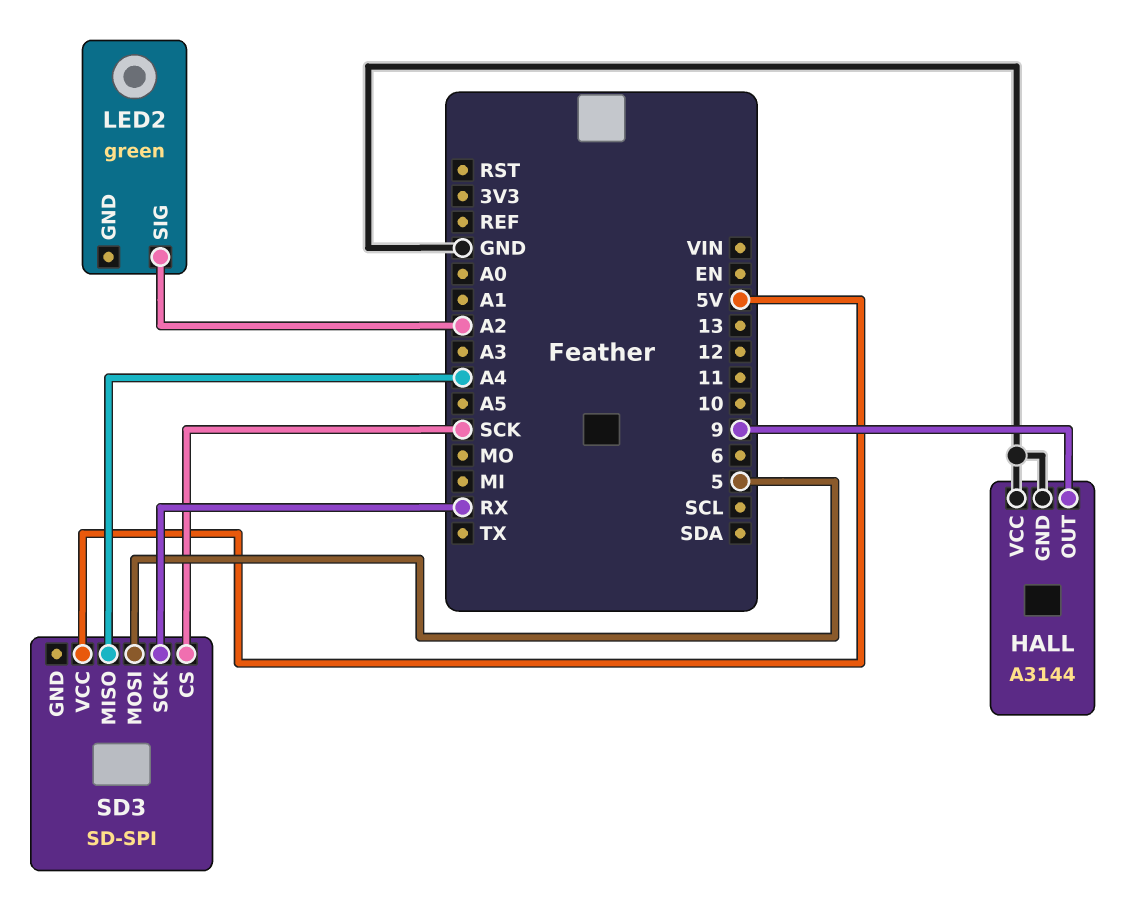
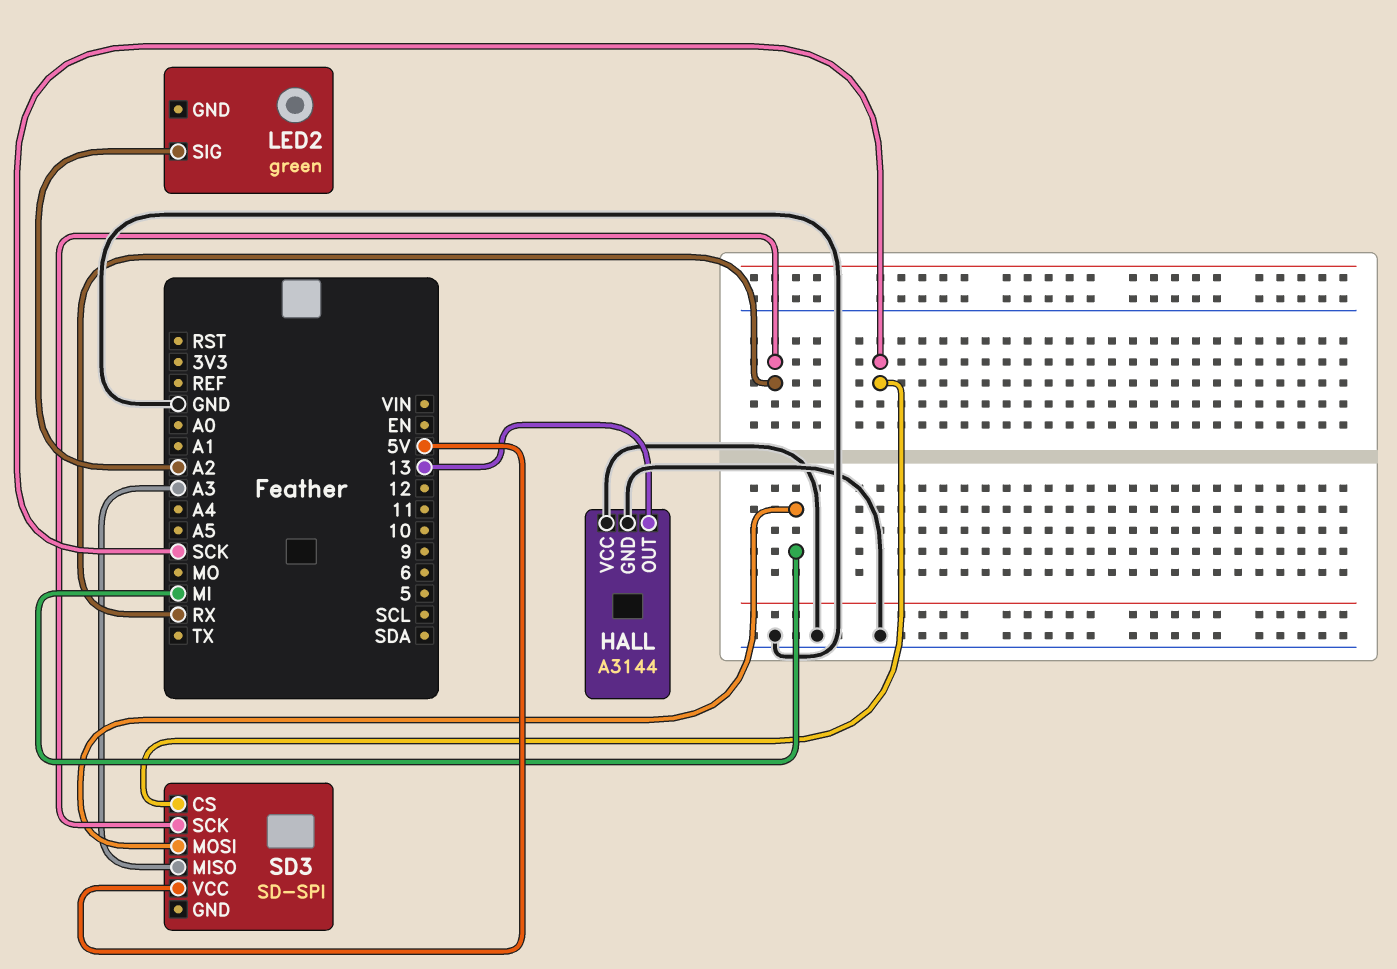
HALL pin OUT: 9 -> 13
SD3 pin MISO: A4 -> A3
SD3 pin MOSI: 5 -> MI

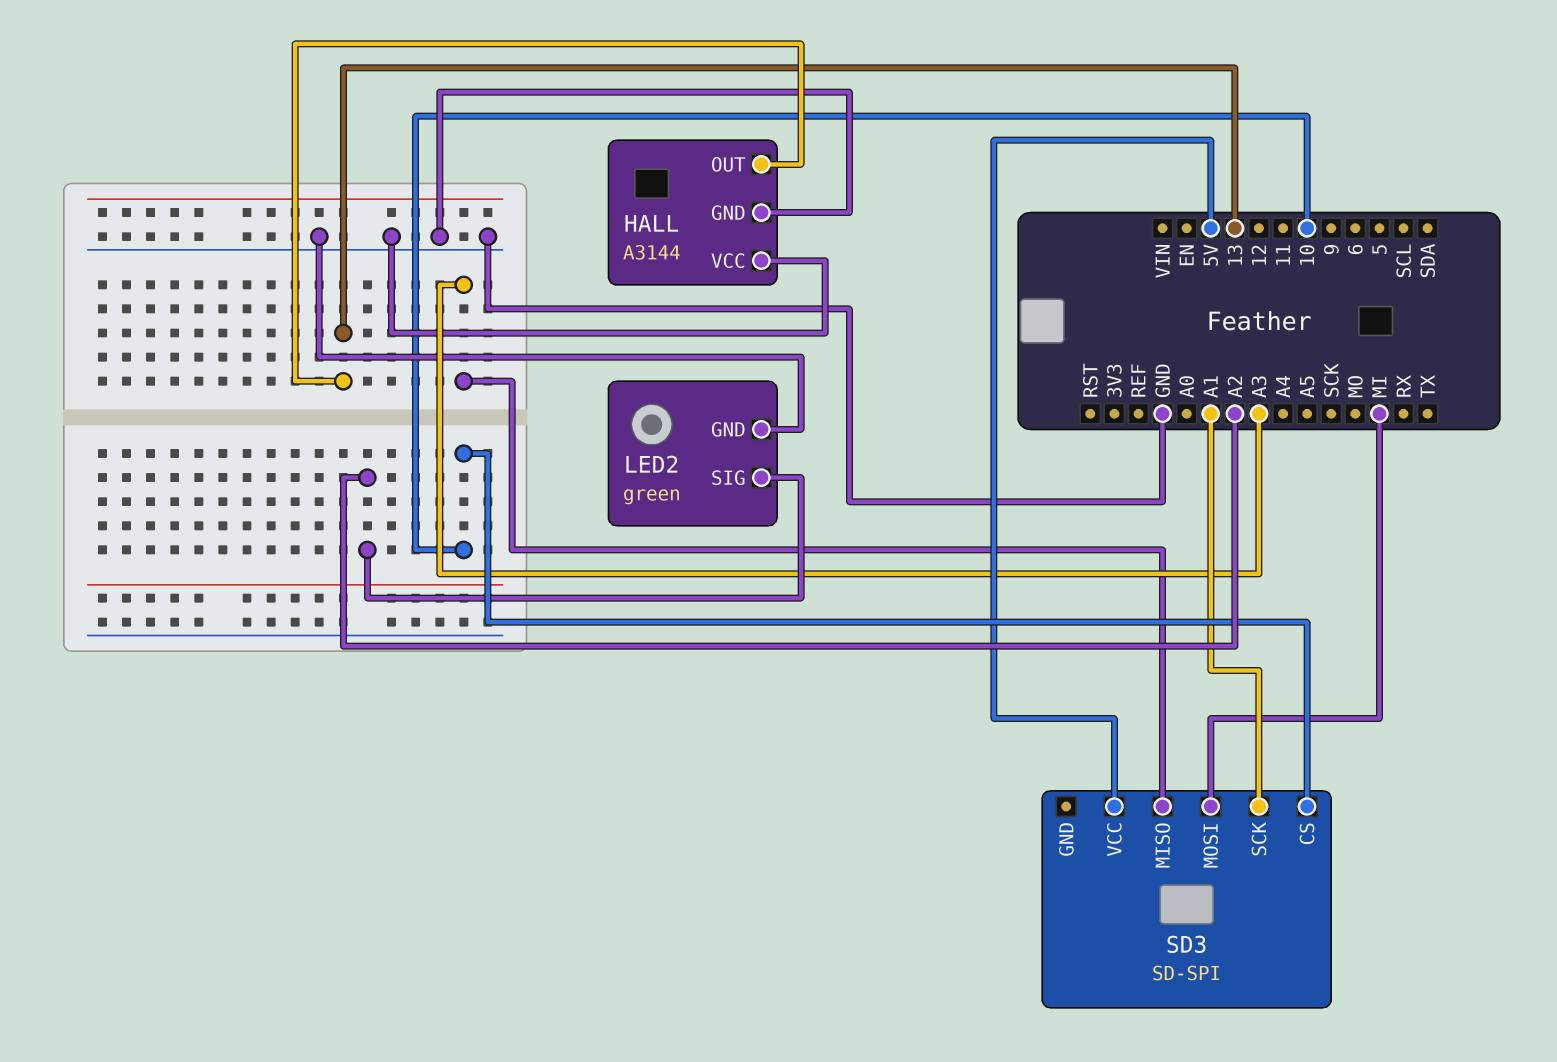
LED2 pin GND: none -> GND
SD3 pin CS: SCK -> 10
SD3 pin SCK: RX -> A1

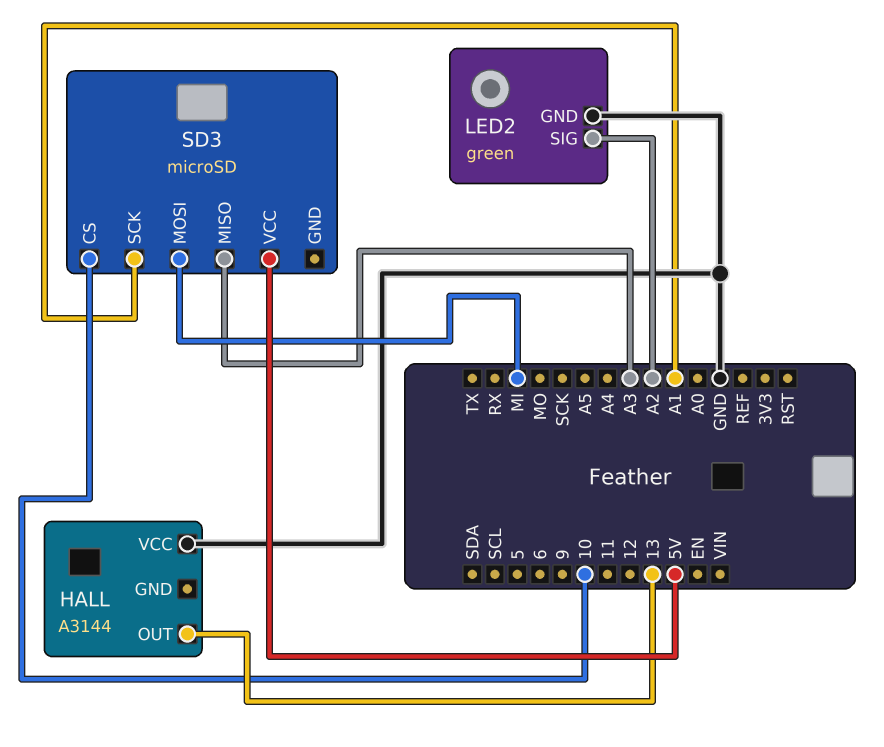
HALL pin GND: GND -> none
SD3: SD-SPI -> microSD

